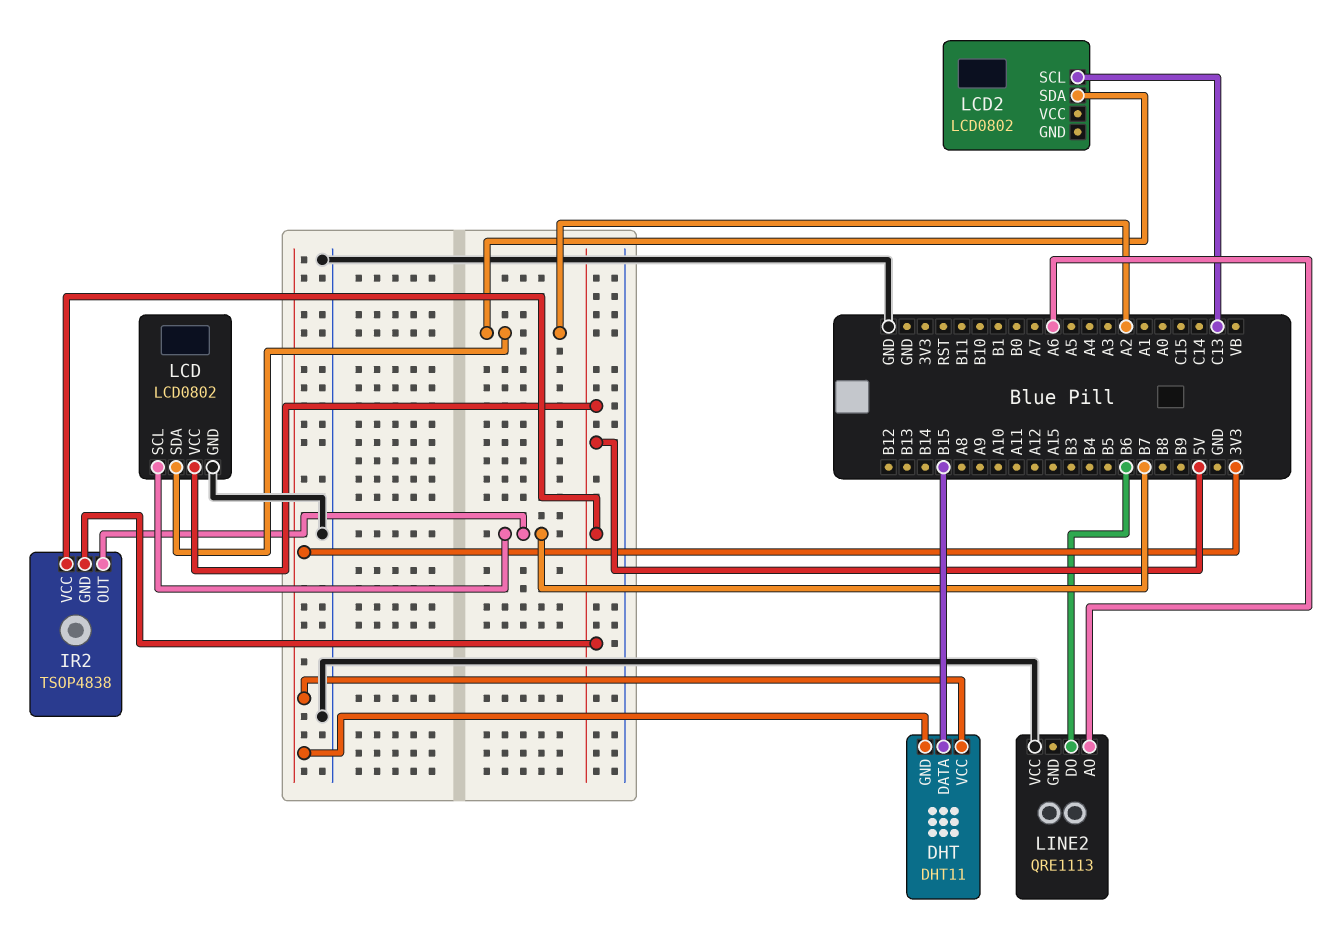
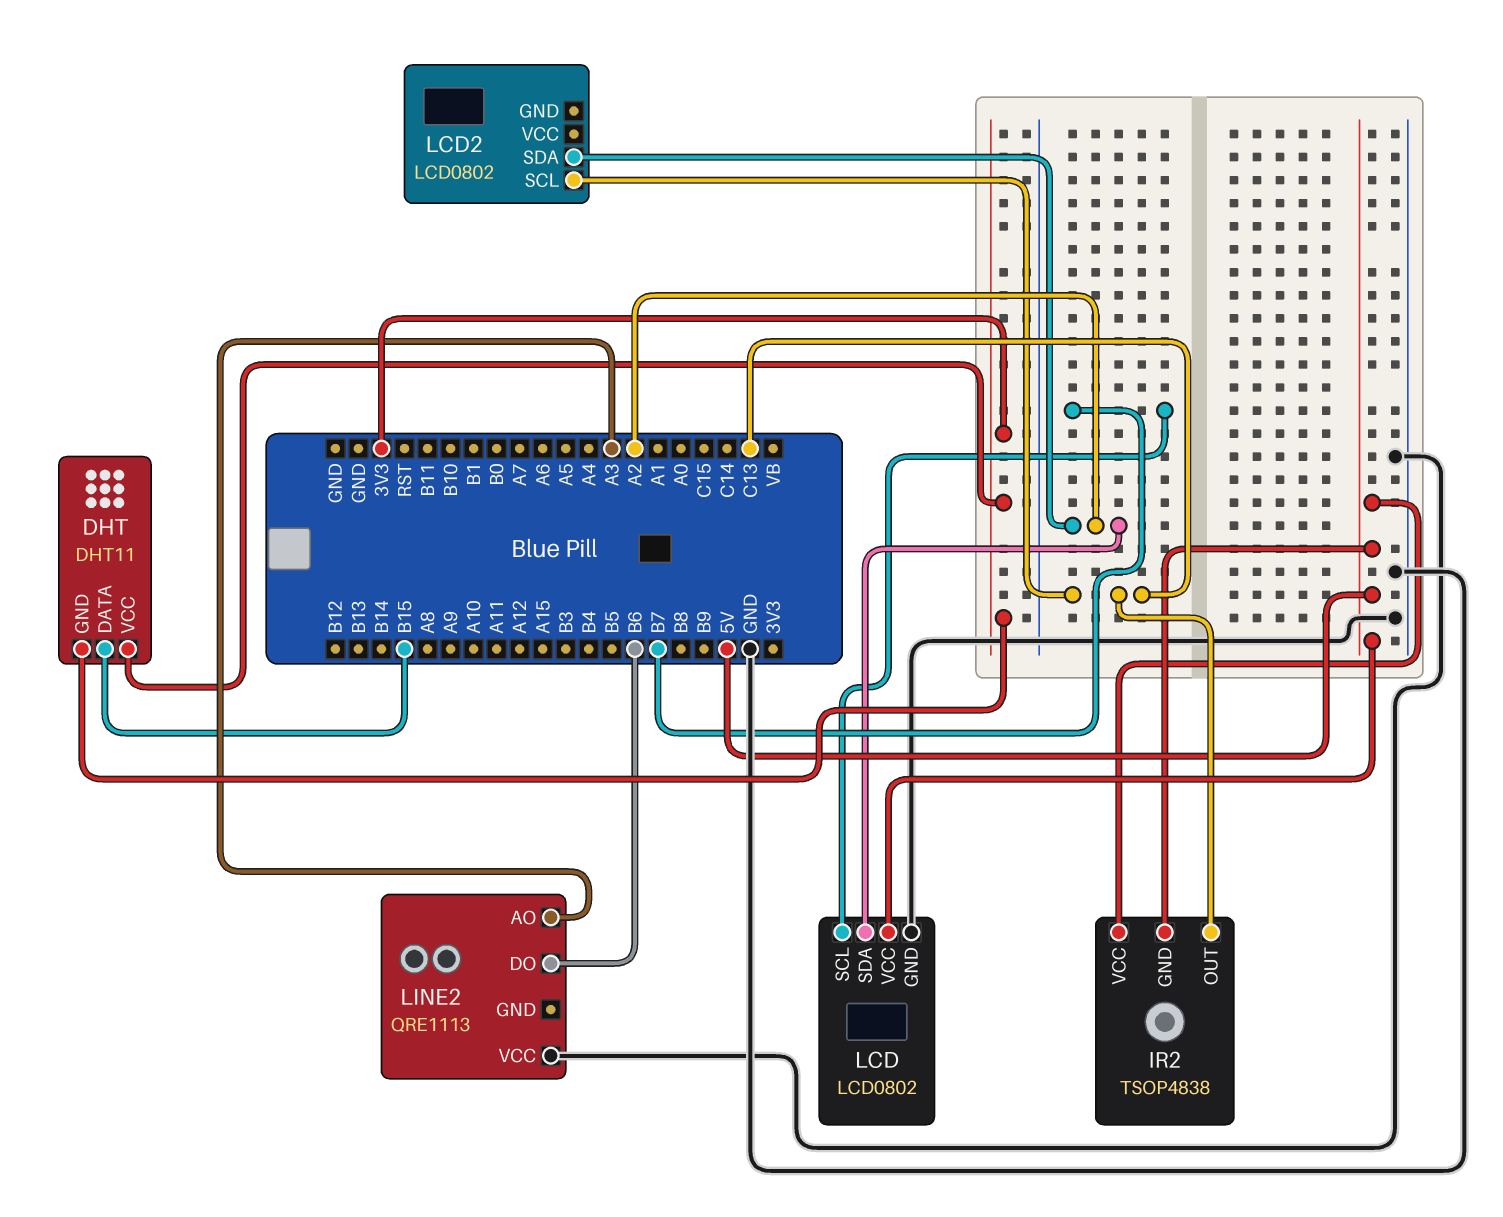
IR2 pin OUT: B7 -> C13
LINE2 pin AO: A6 -> A3

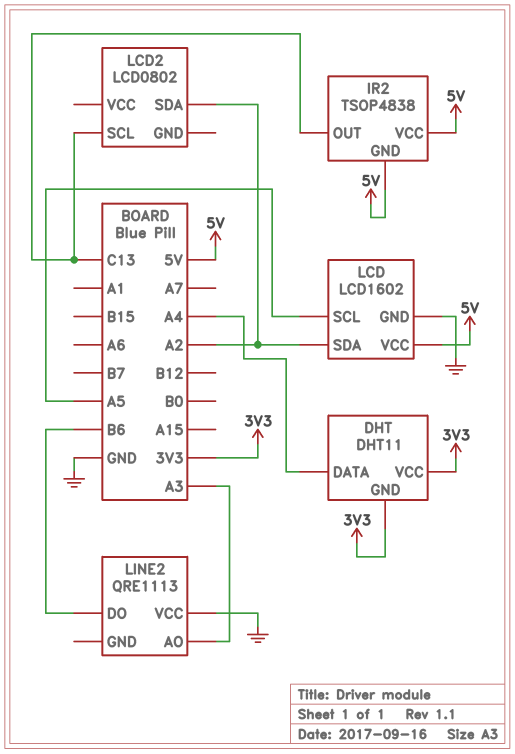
DHT pin DATA: B15 -> A4
LCD: LCD0802 -> LCD1602
LCD pin SCL: B7 -> A5

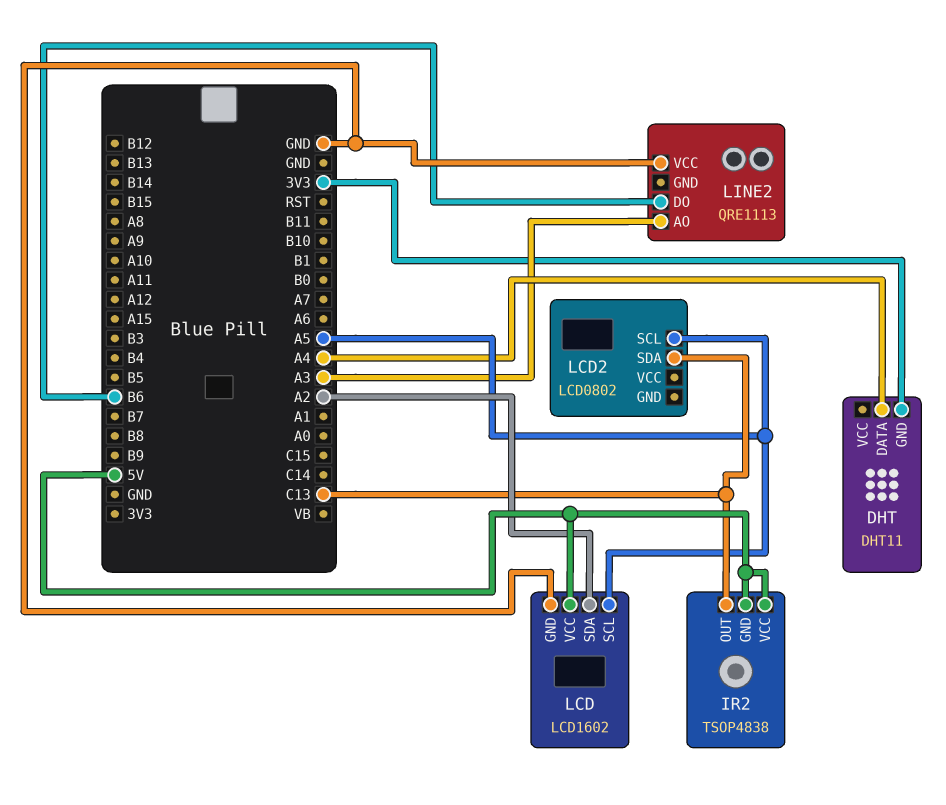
DHT pin VCC: 3V3 -> none
LCD2 pin SCL: C13 -> A5
LCD2 pin SDA: A2 -> C13

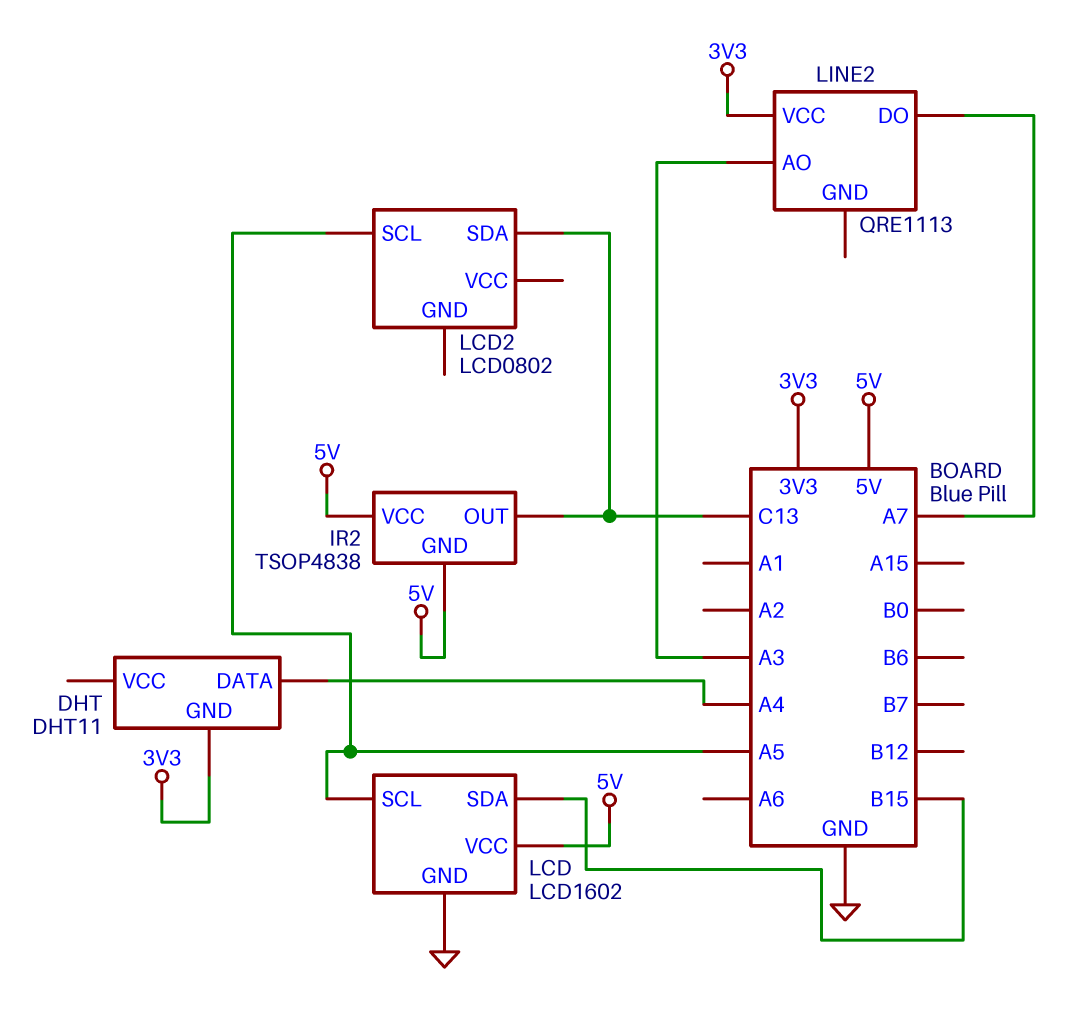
LCD pin SDA: A2 -> B15
LINE2 pin DO: B6 -> A7
LINE2 pin VCC: GND -> 3V3

